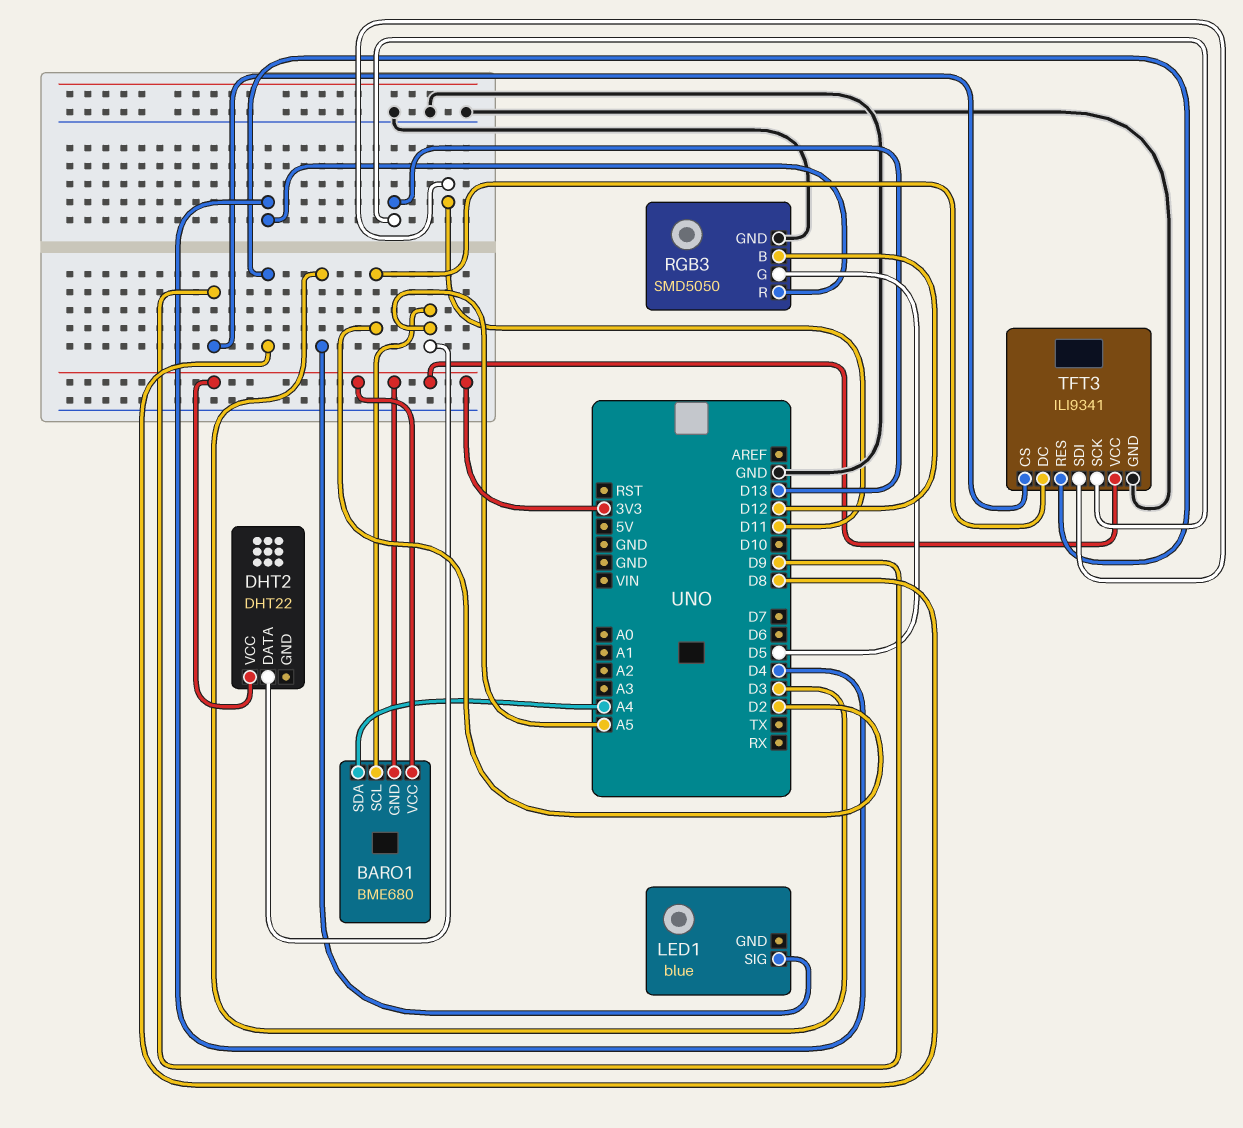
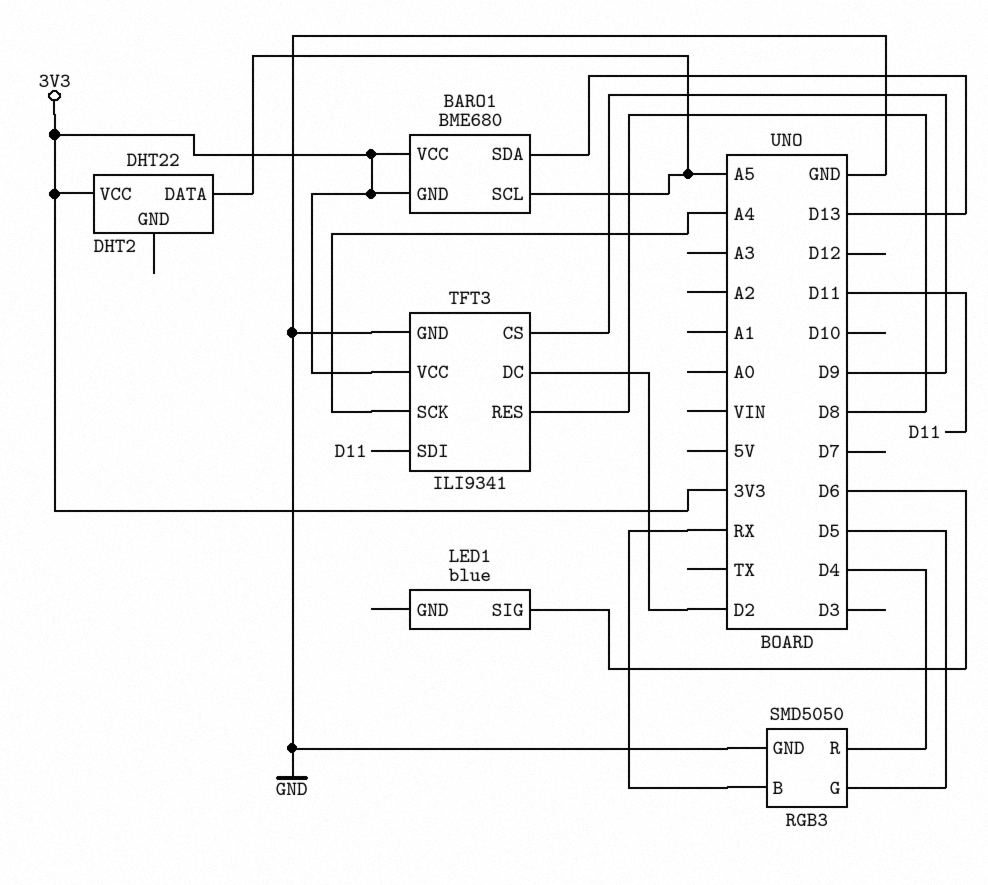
BARO1 pin SDA: A4 -> D13
LED1 pin SIG: D3 -> D6
RGB3 pin B: D12 -> RX
TFT3 pin SCK: D13 -> A4

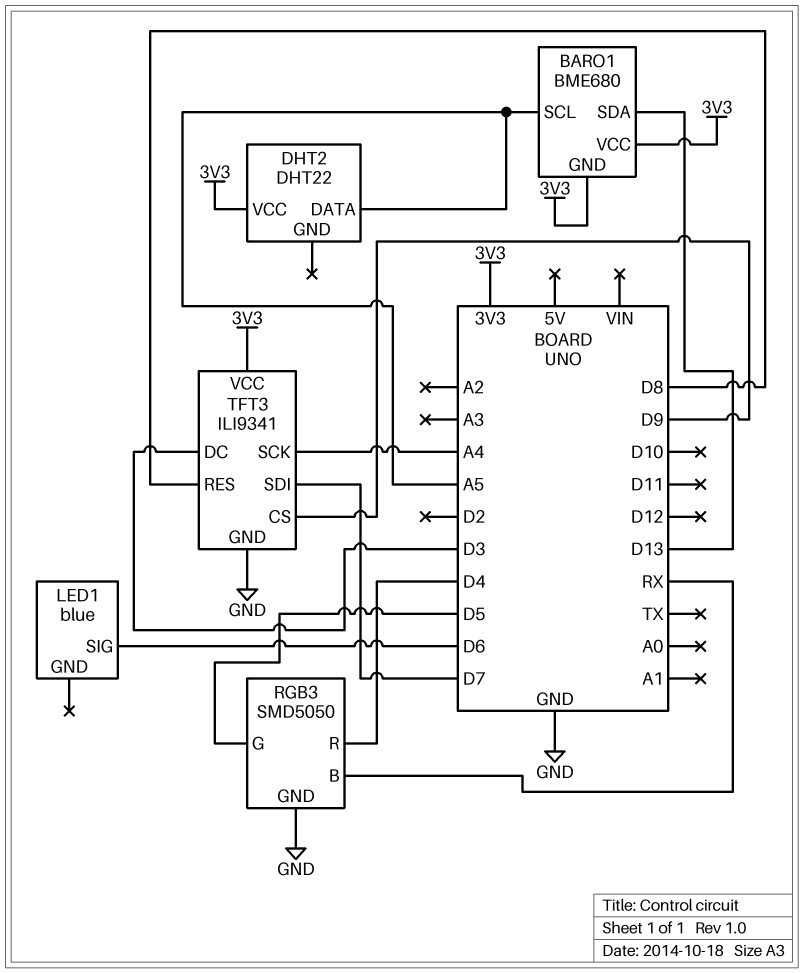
TFT3 pin DC: D2 -> D3
TFT3 pin SDI: D11 -> D7

